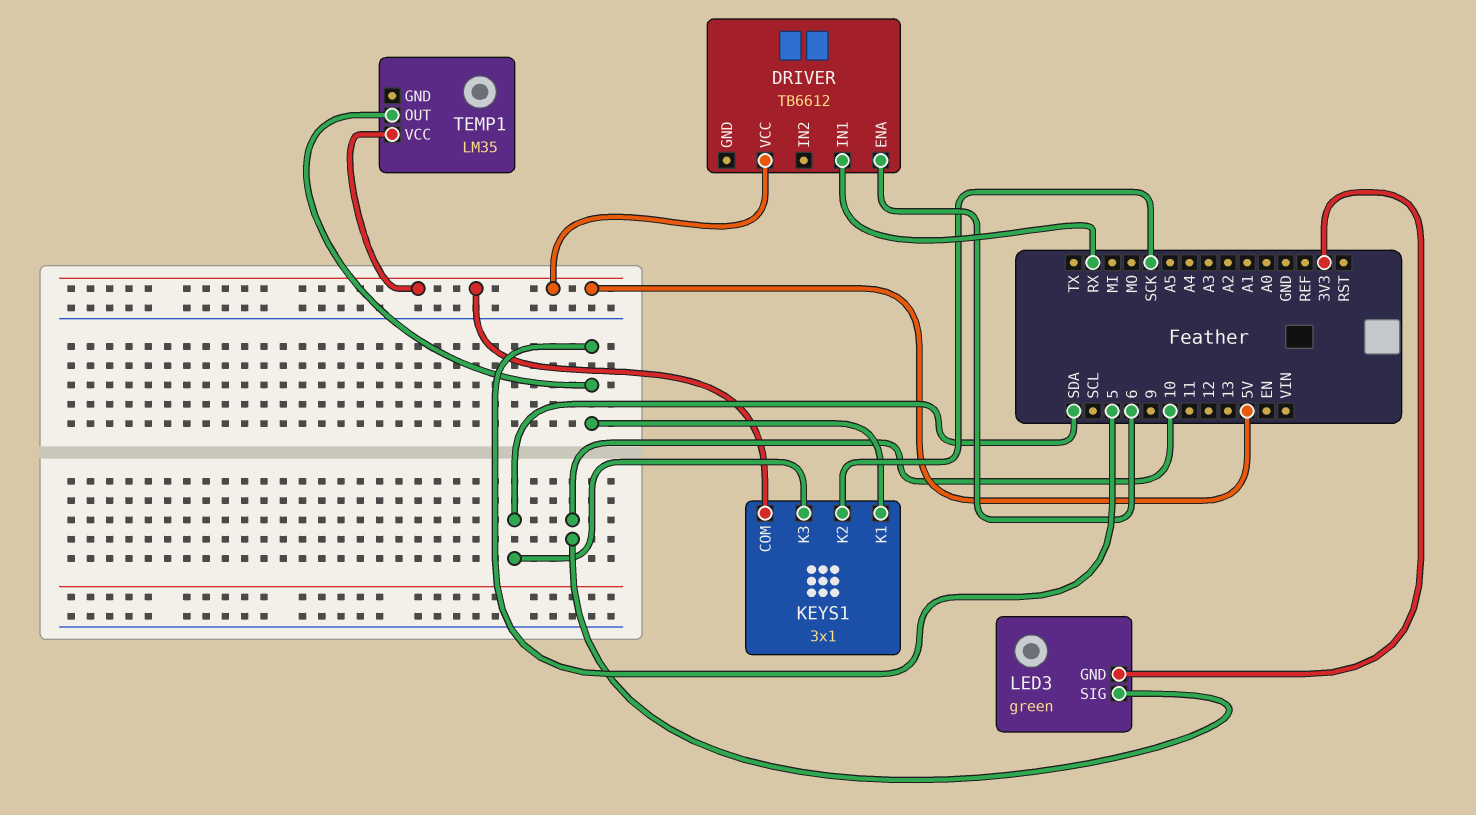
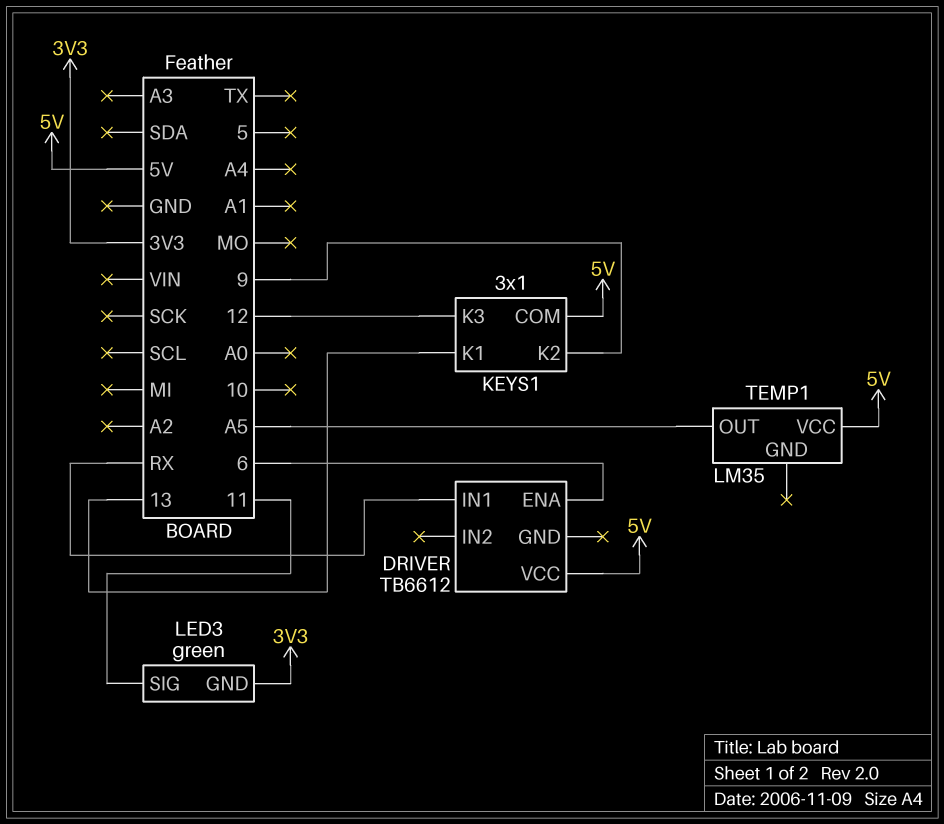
KEYS1 pin K1: 5 -> 13
KEYS1 pin K2: SCK -> 9
KEYS1 pin K3: SDA -> 12
LED3 pin SIG: 10 -> 11
TEMP1 pin OUT: 5 -> A5

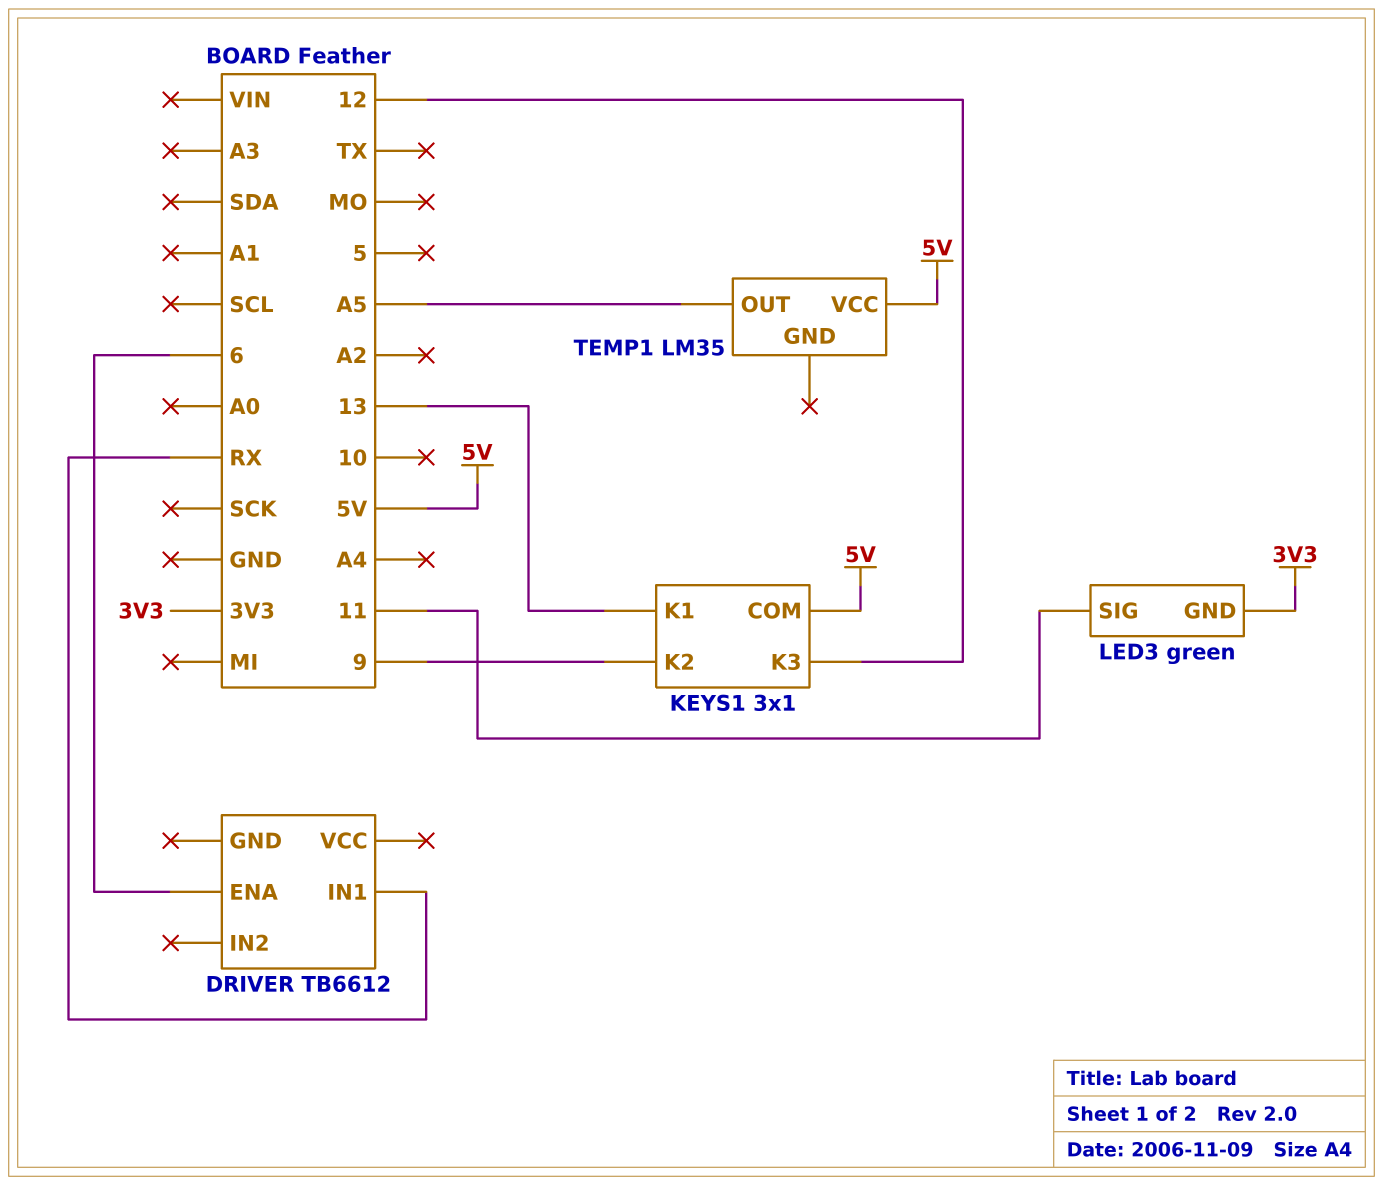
DRIVER pin VCC: 5V -> none

